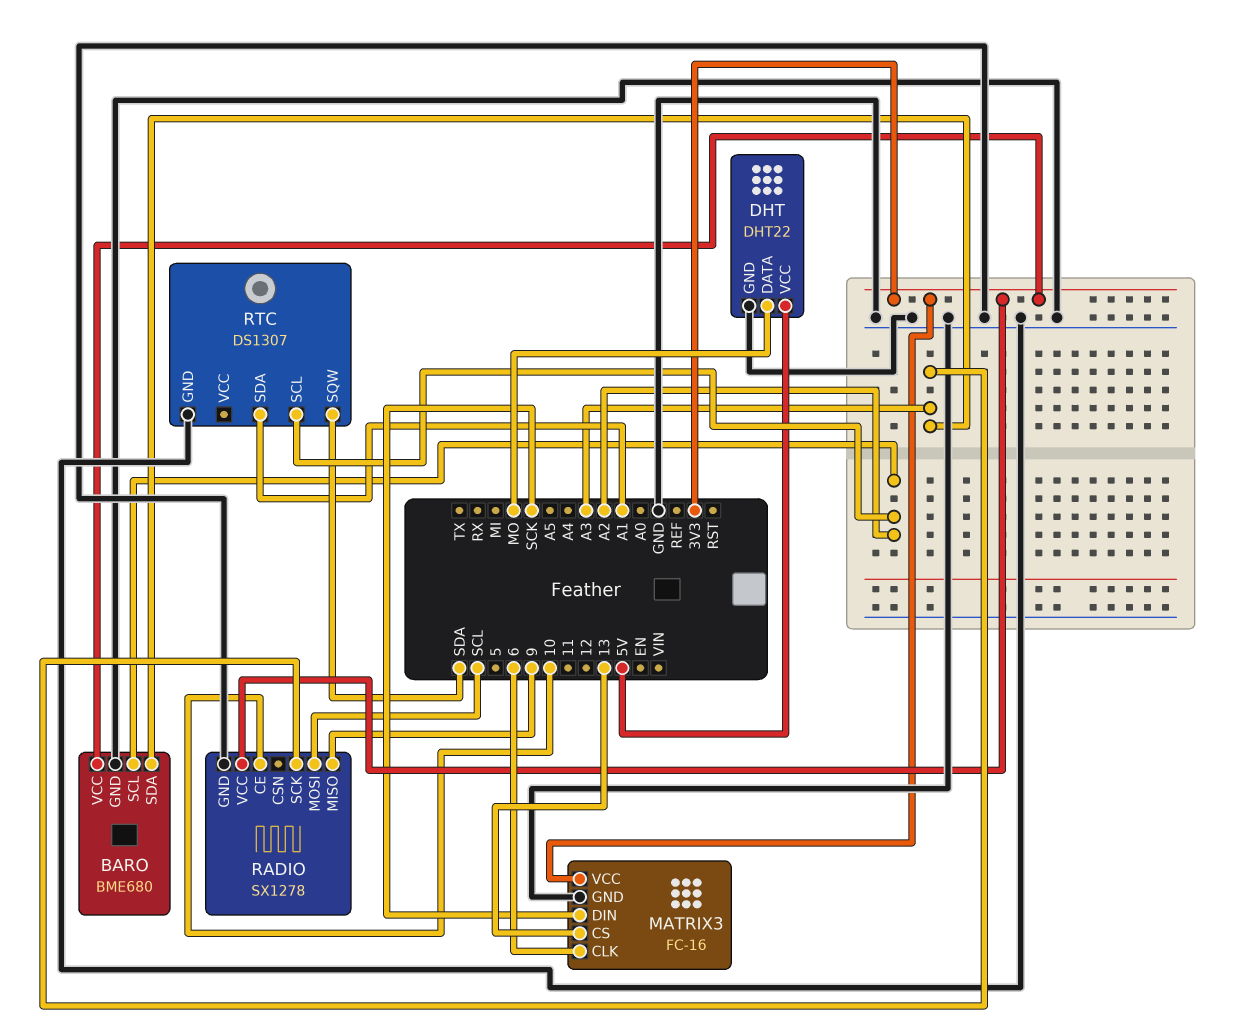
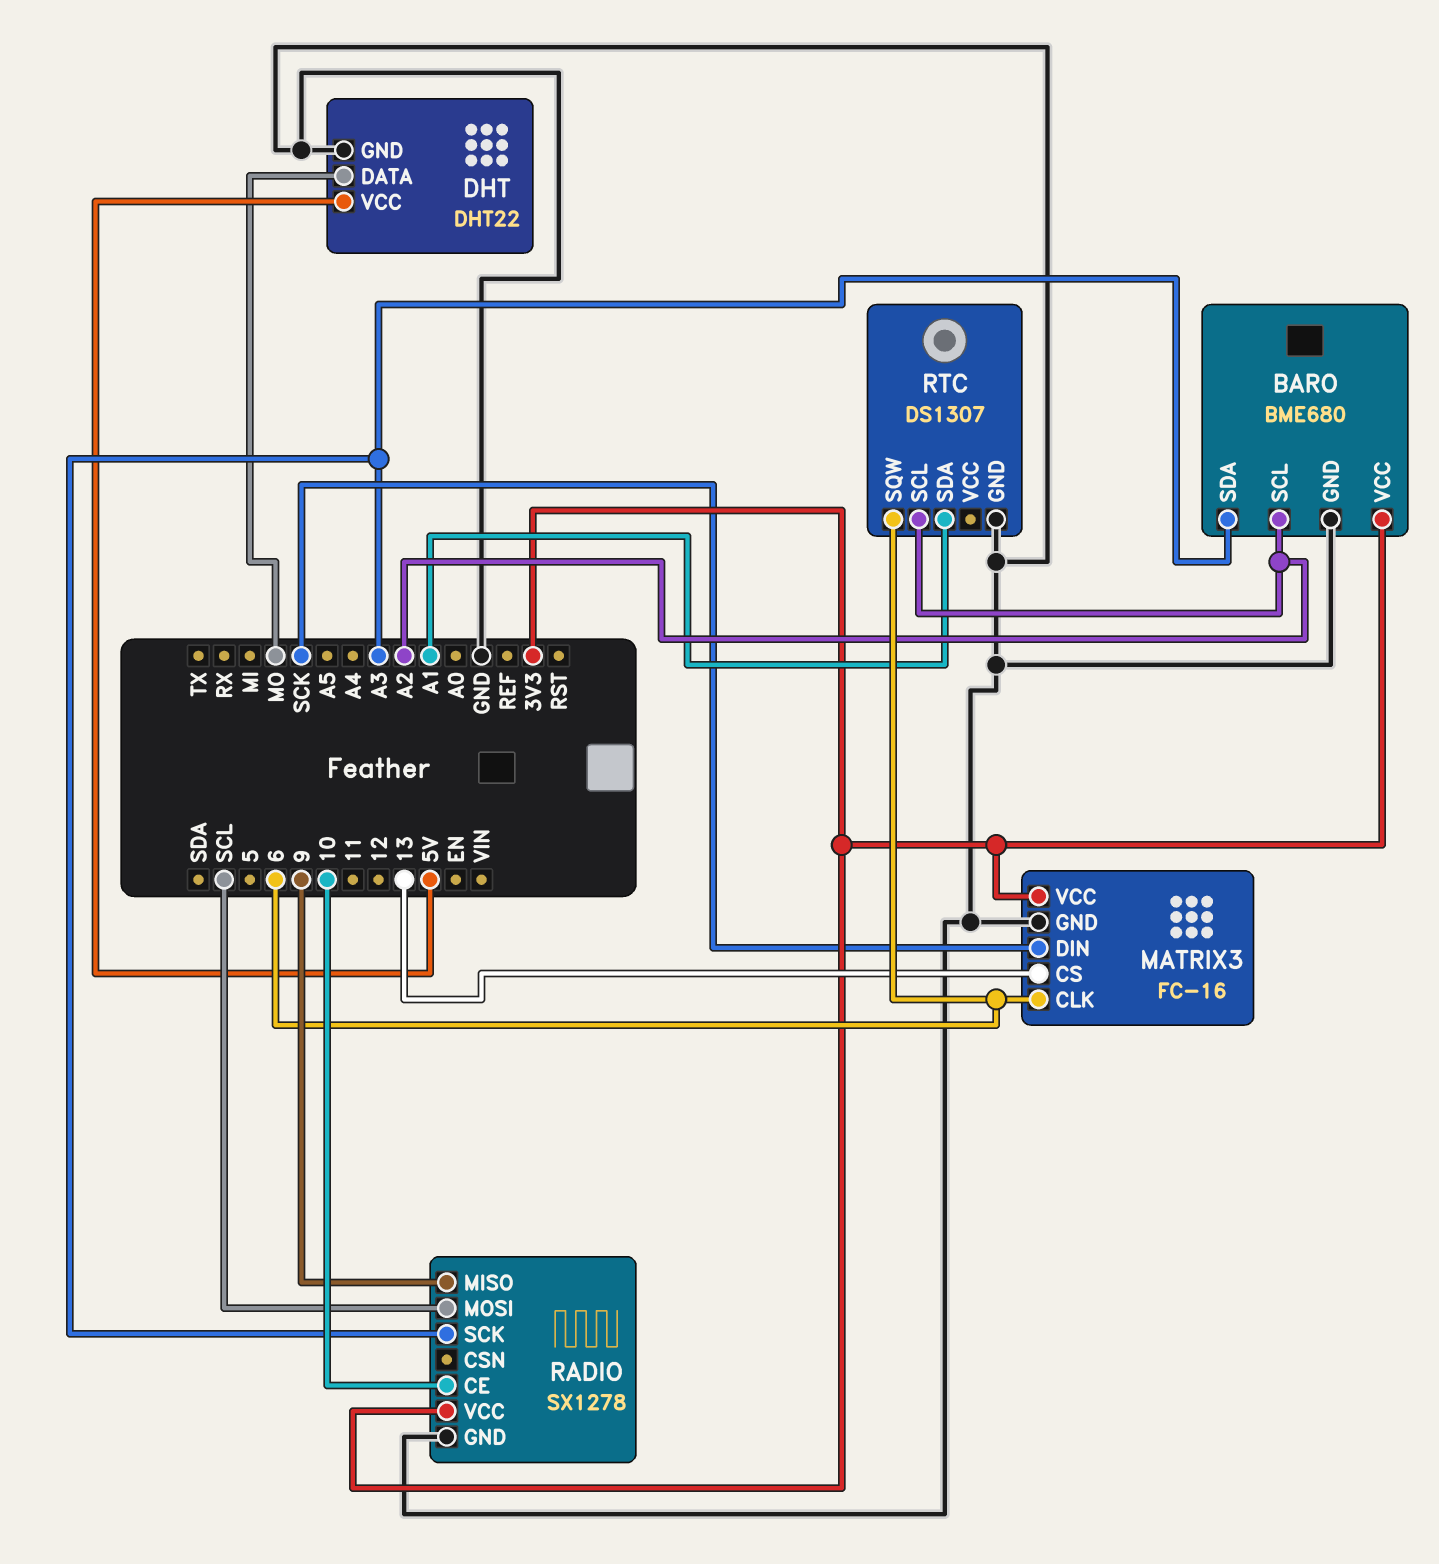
RTC pin SQW: SDA -> 6

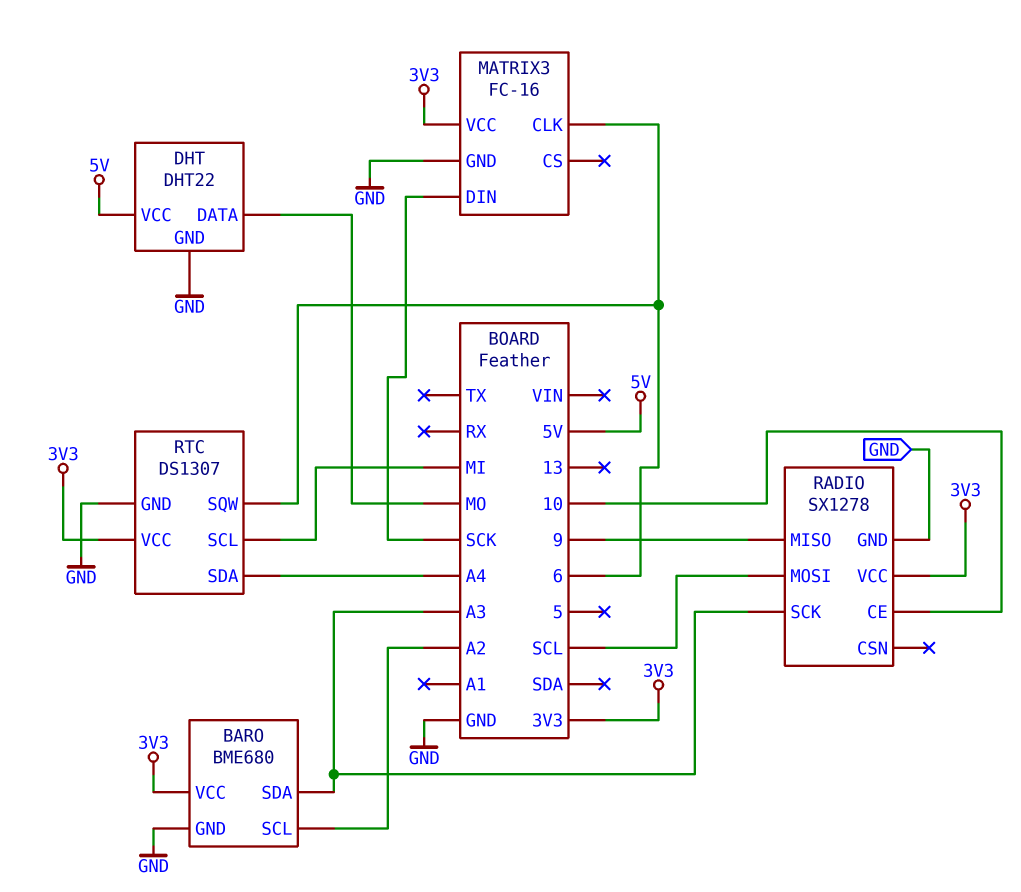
MATRIX3 pin CS: 13 -> none
RTC pin SCL: A2 -> MI
RTC pin SDA: A1 -> A4
RTC pin VCC: none -> 3V3

